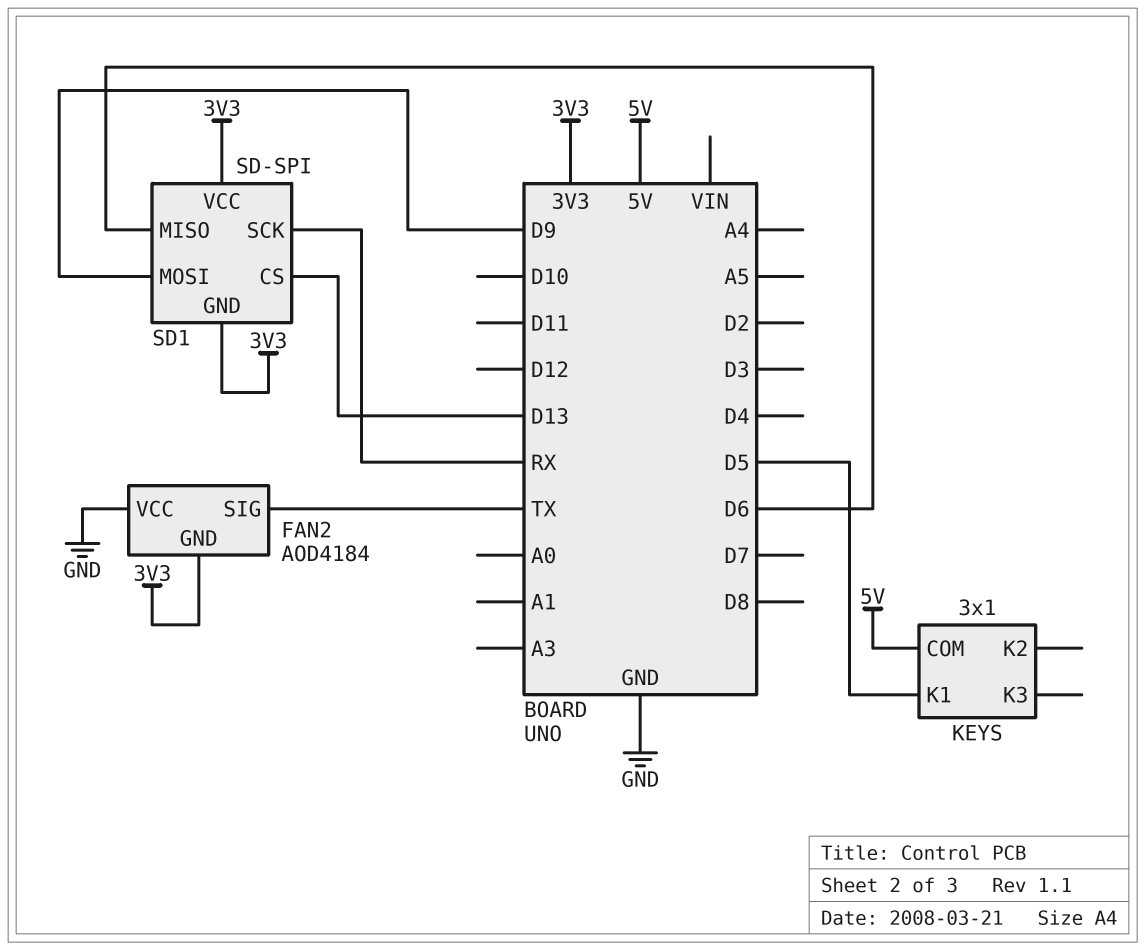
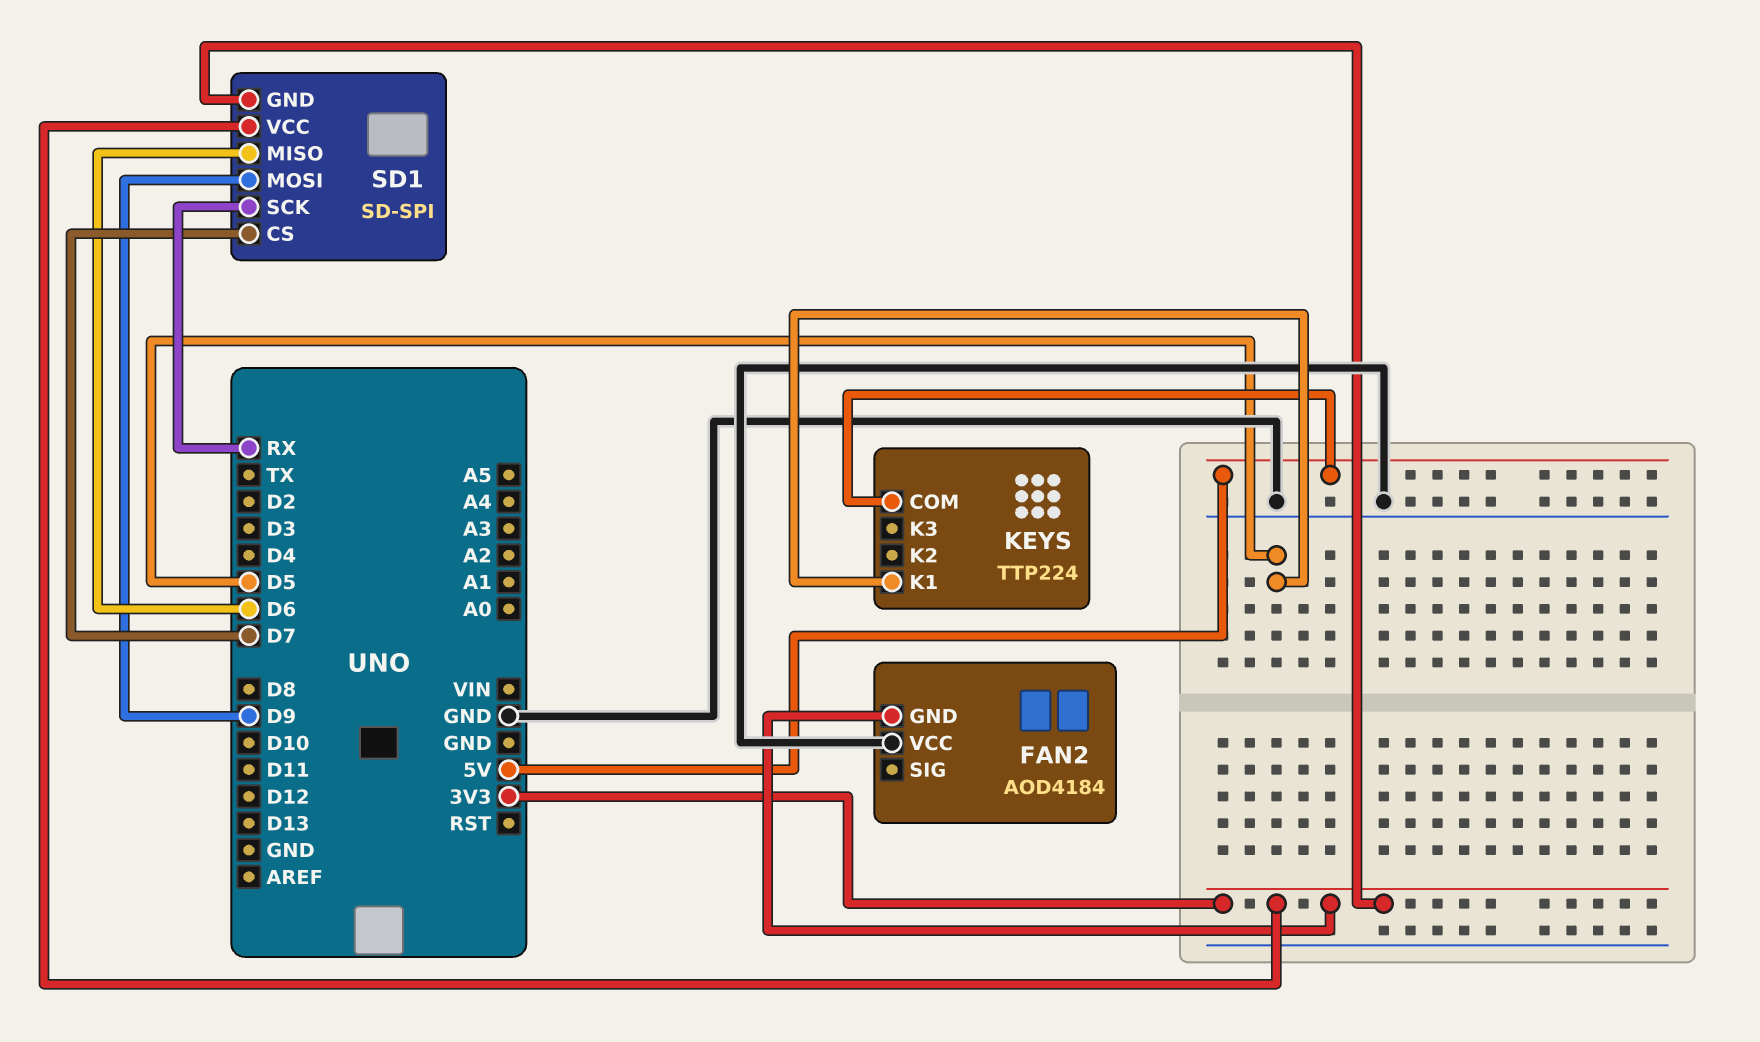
FAN2 pin SIG: TX -> none
KEYS: 3x1 -> TTP224
SD1 pin CS: D13 -> D7

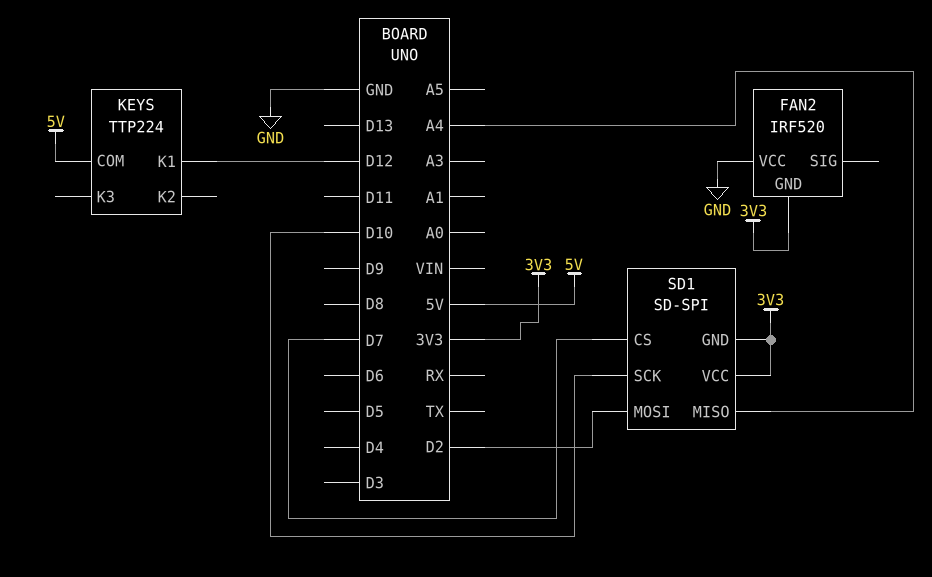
FAN2: AOD4184 -> IRF520
KEYS pin K1: D5 -> D12
SD1 pin MISO: D6 -> A4
SD1 pin MOSI: D9 -> D2
SD1 pin SCK: RX -> D10

